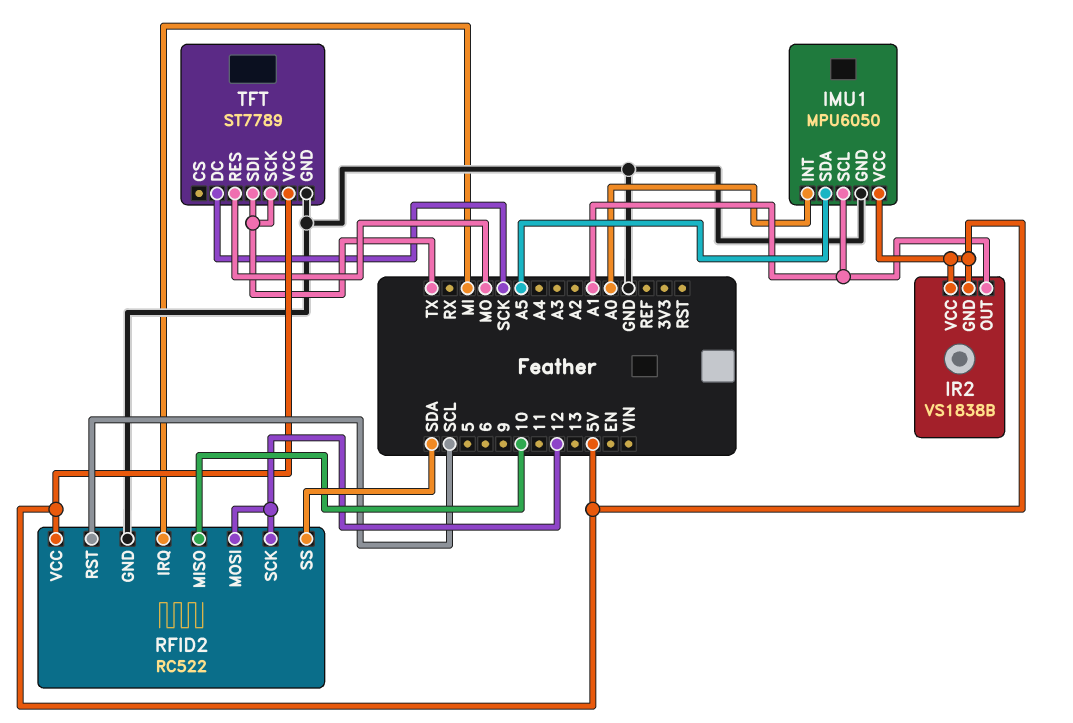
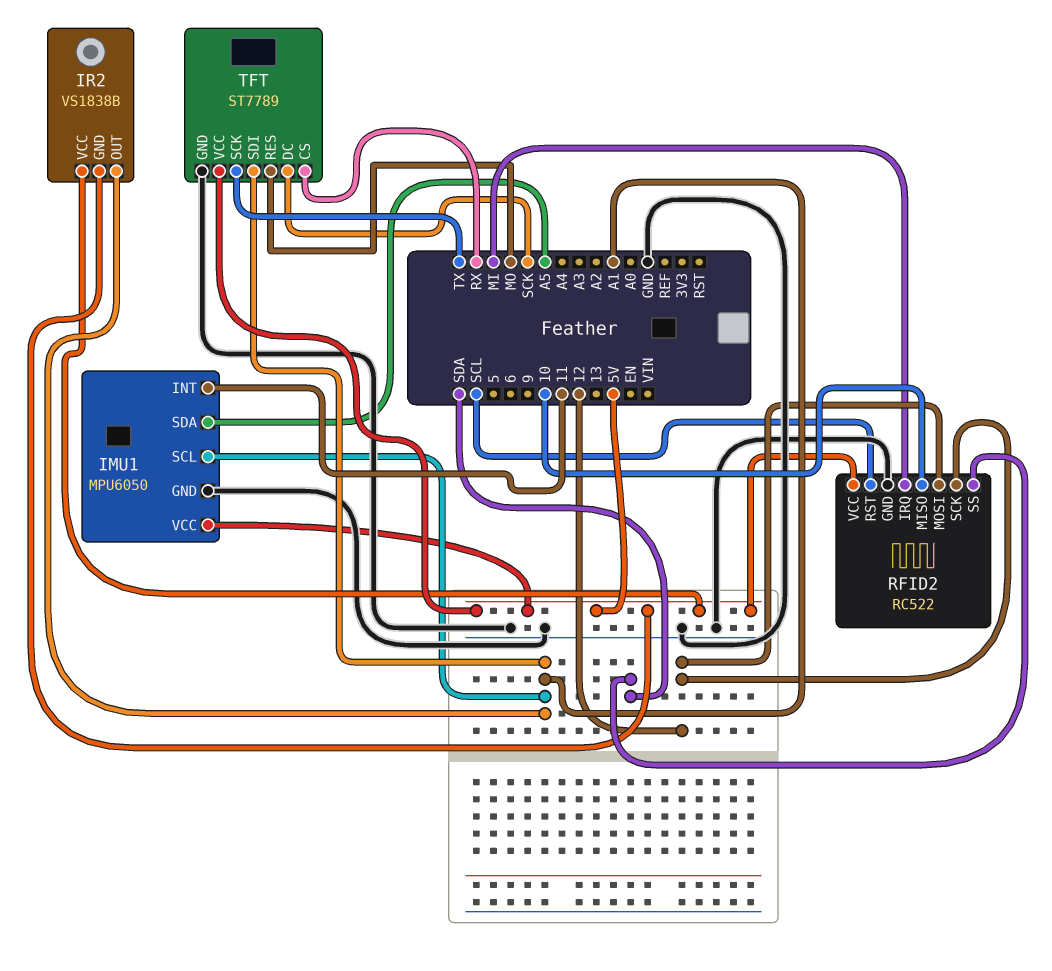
IMU1 pin INT: A0 -> 11
TFT pin CS: none -> RX
TFT pin SDI: TX -> A1

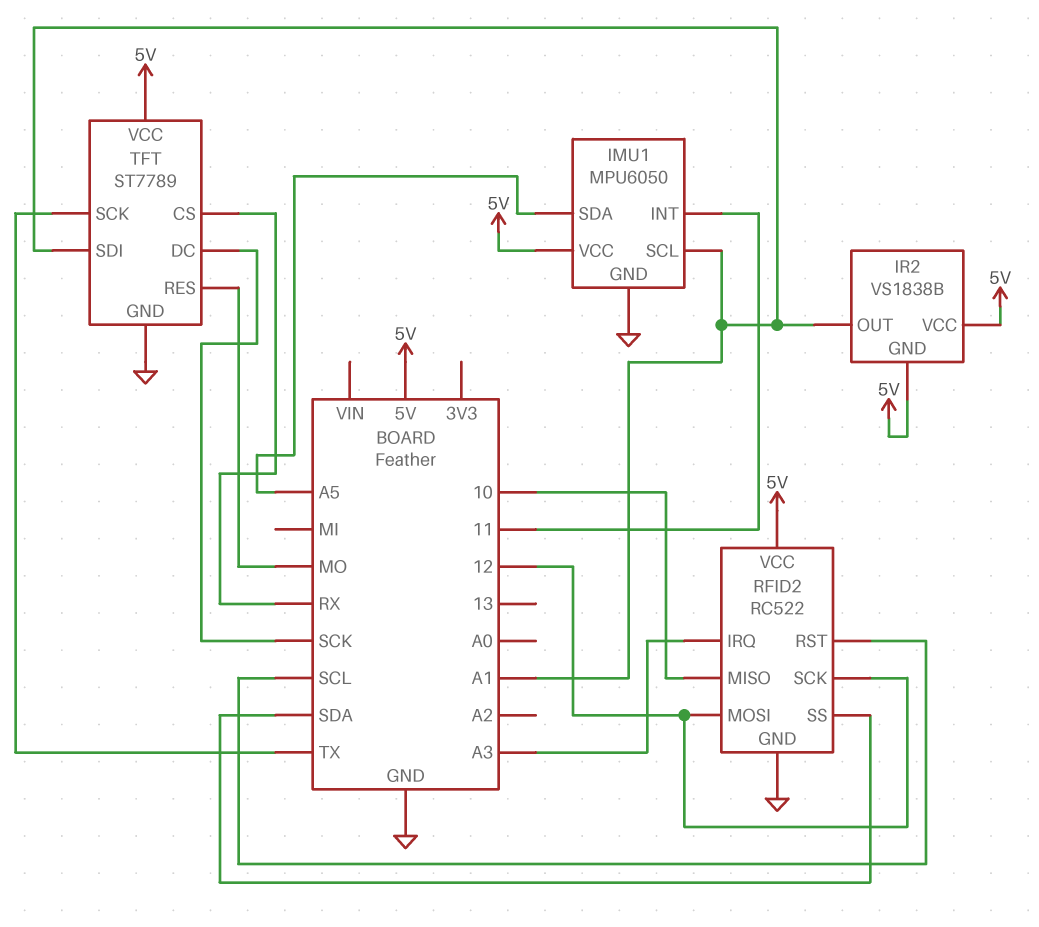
RFID2 pin IRQ: MI -> A3

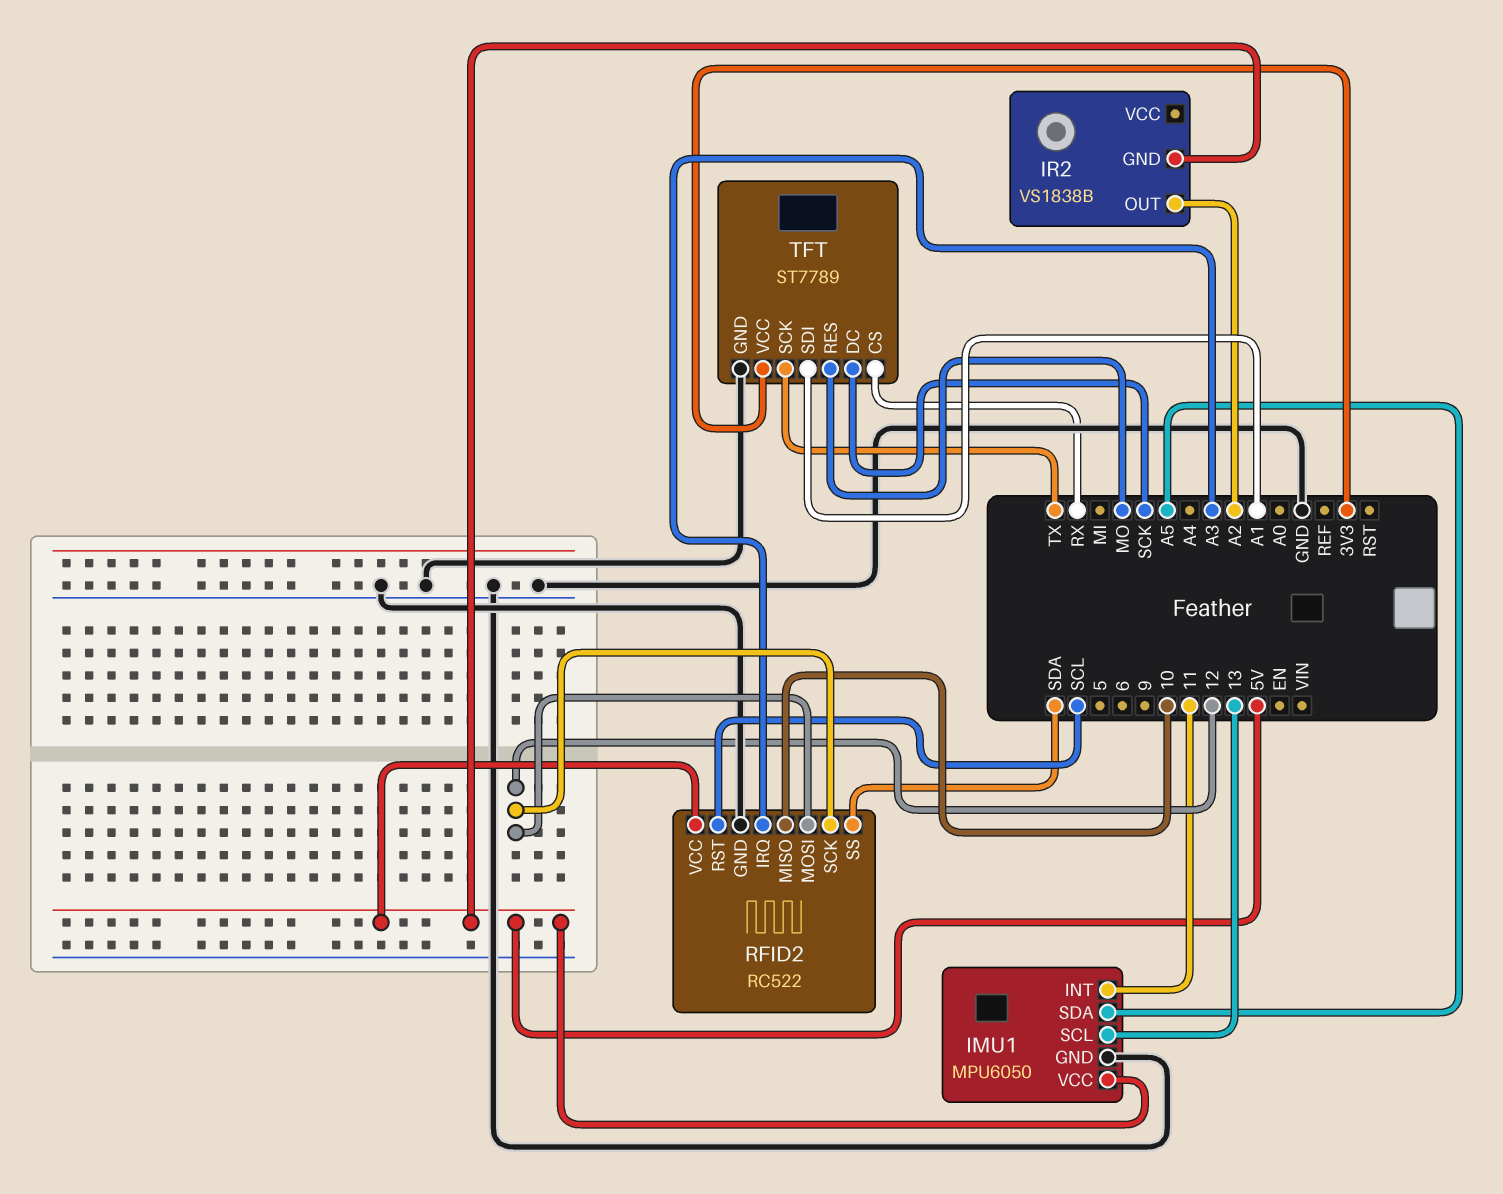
IMU1 pin SCL: A1 -> 13
IR2 pin OUT: A1 -> A2
IR2 pin VCC: 5V -> none
TFT pin VCC: 5V -> 3V3

